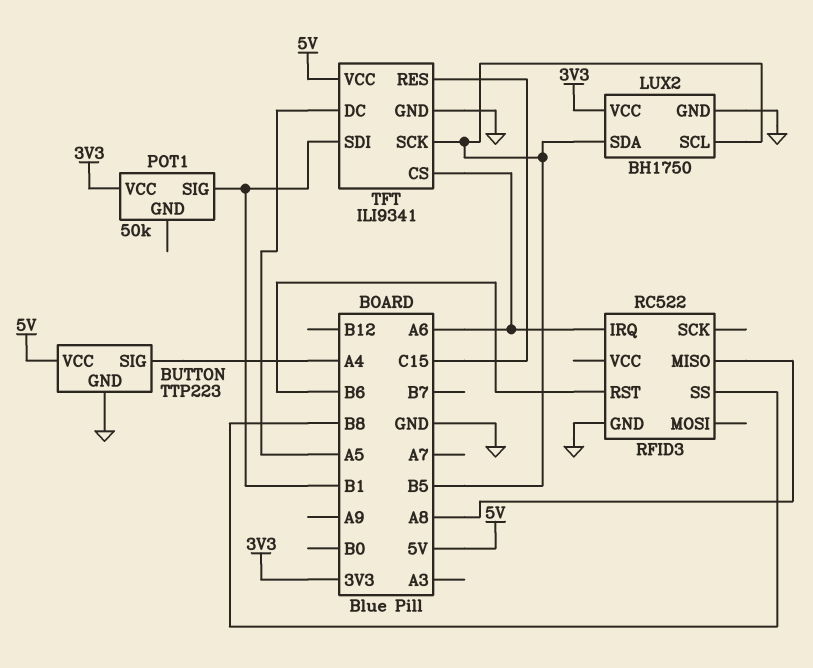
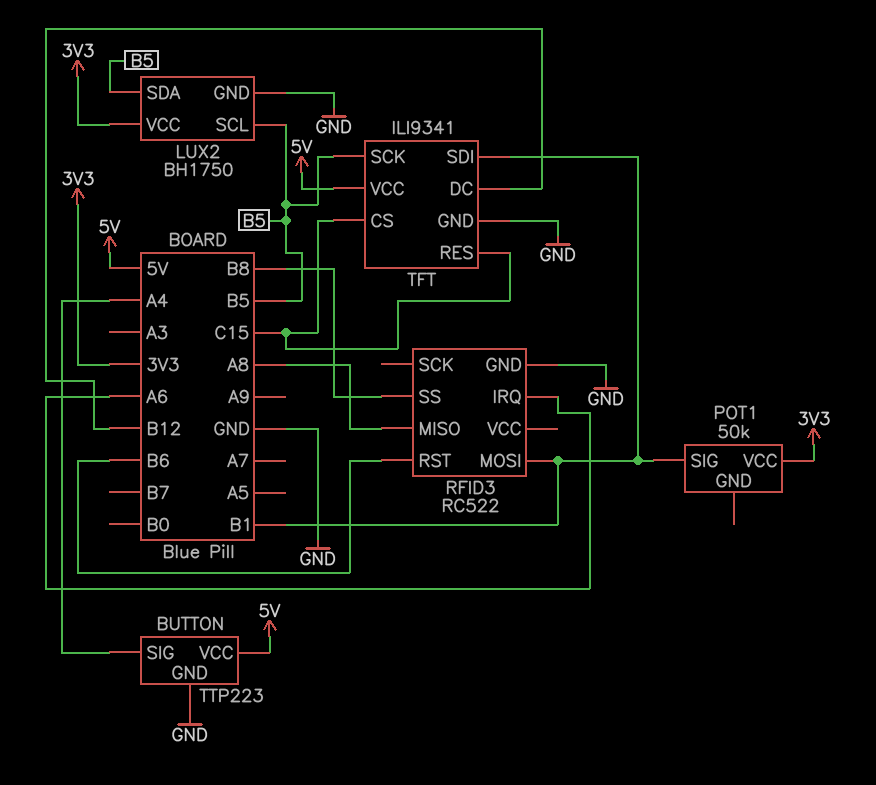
RFID3 pin MOSI: none -> B1
TFT pin CS: A6 -> C15
TFT pin DC: A5 -> B12

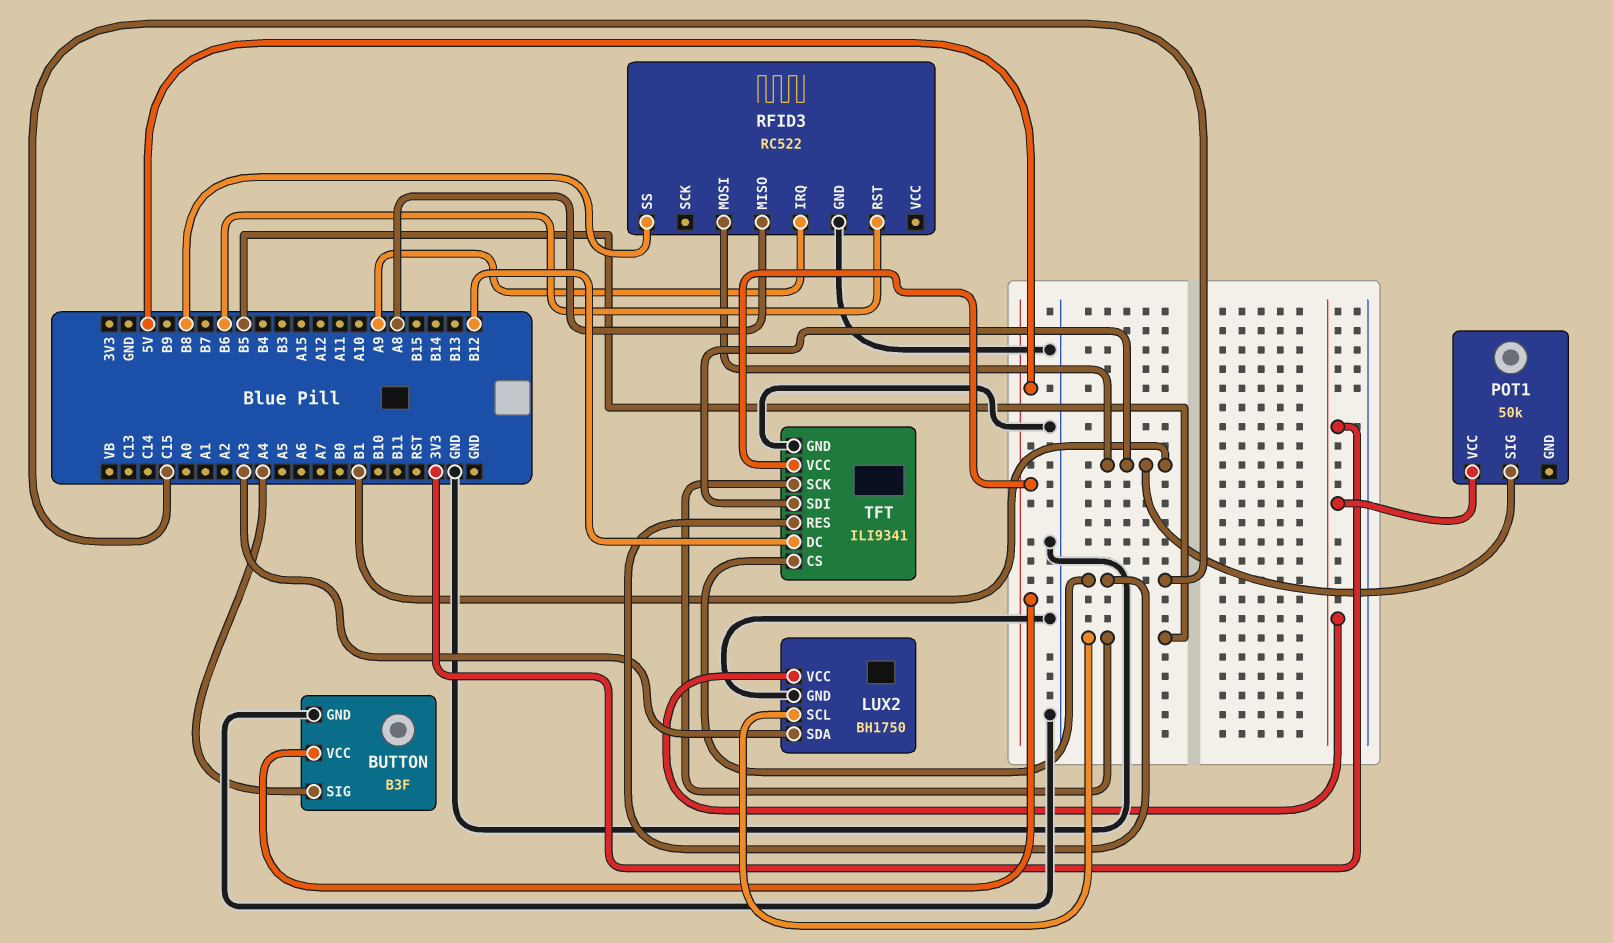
BUTTON: TTP223 -> B3F
LUX2 pin SDA: B5 -> A3
RFID3 pin IRQ: A6 -> A9

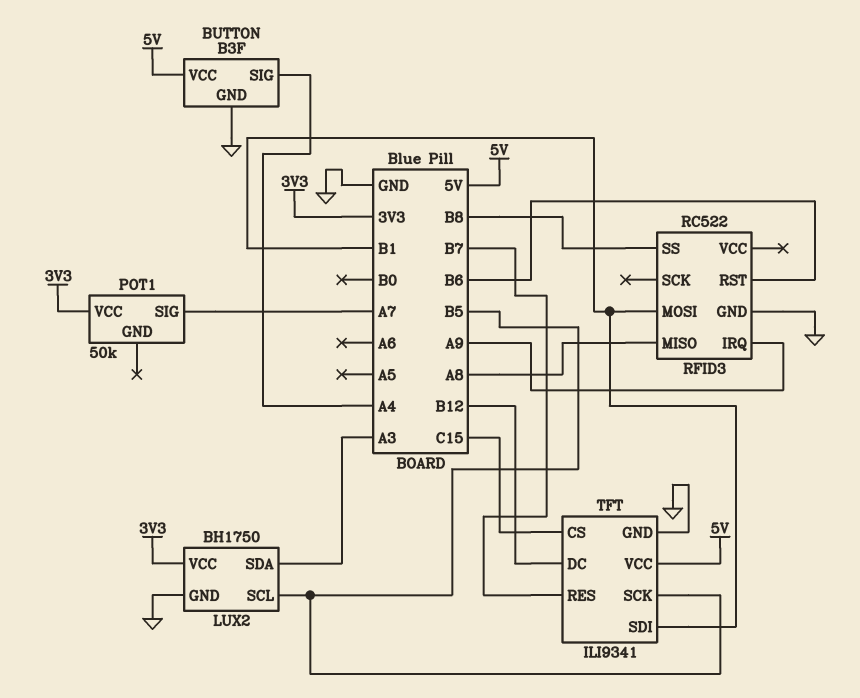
POT1 pin SIG: B1 -> A7
TFT pin RES: C15 -> B7

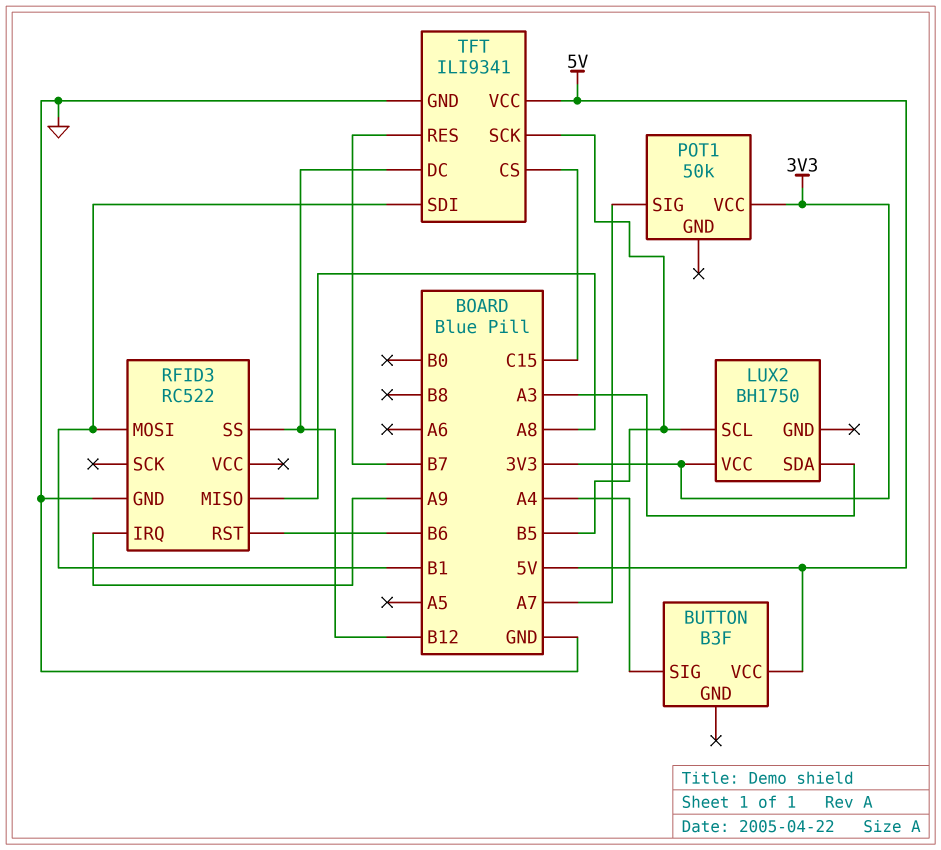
BUTTON pin GND: GND -> none
LUX2 pin GND: GND -> none
RFID3 pin SS: B8 -> B12

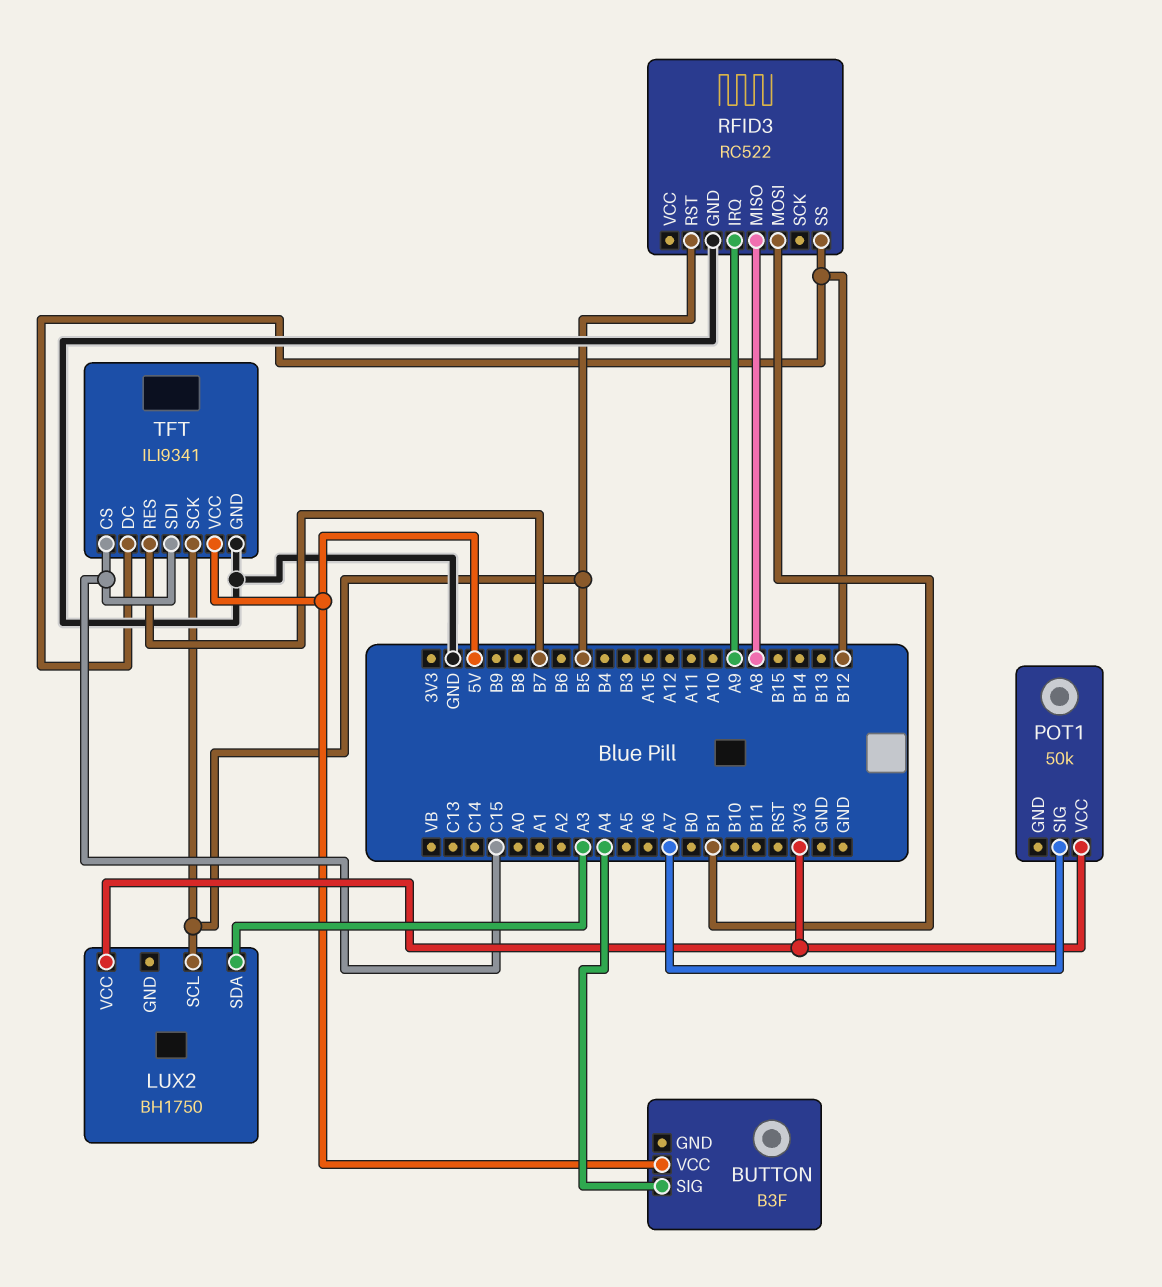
RFID3 pin RST: B6 -> B5
TFT pin SDI: B1 -> C15

